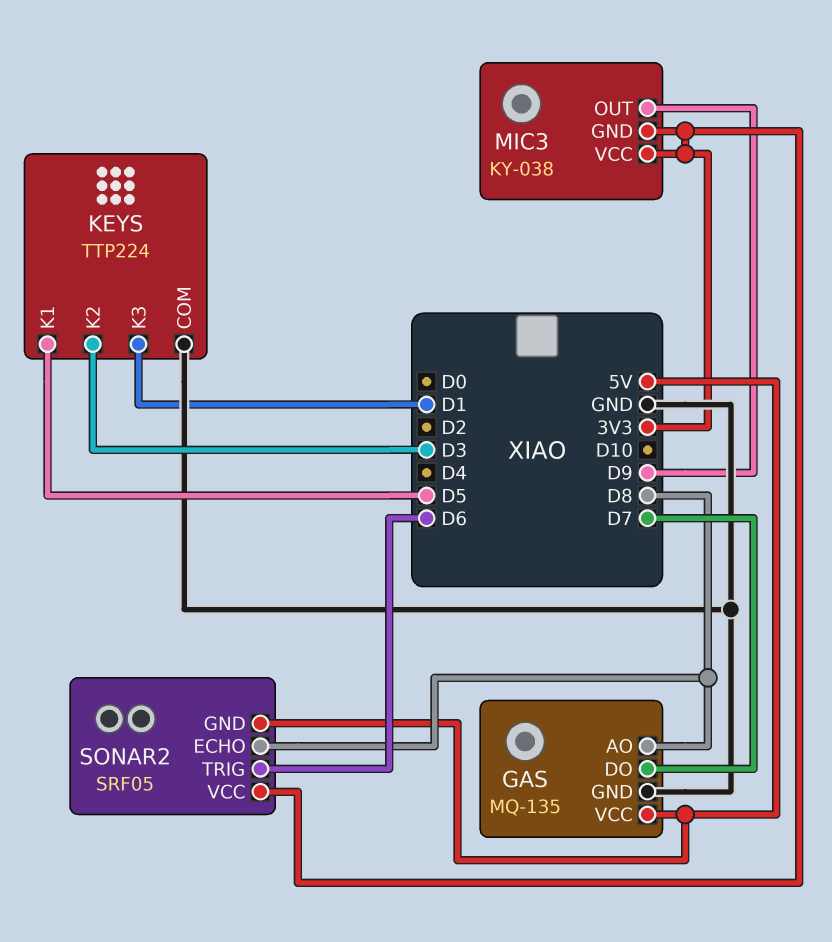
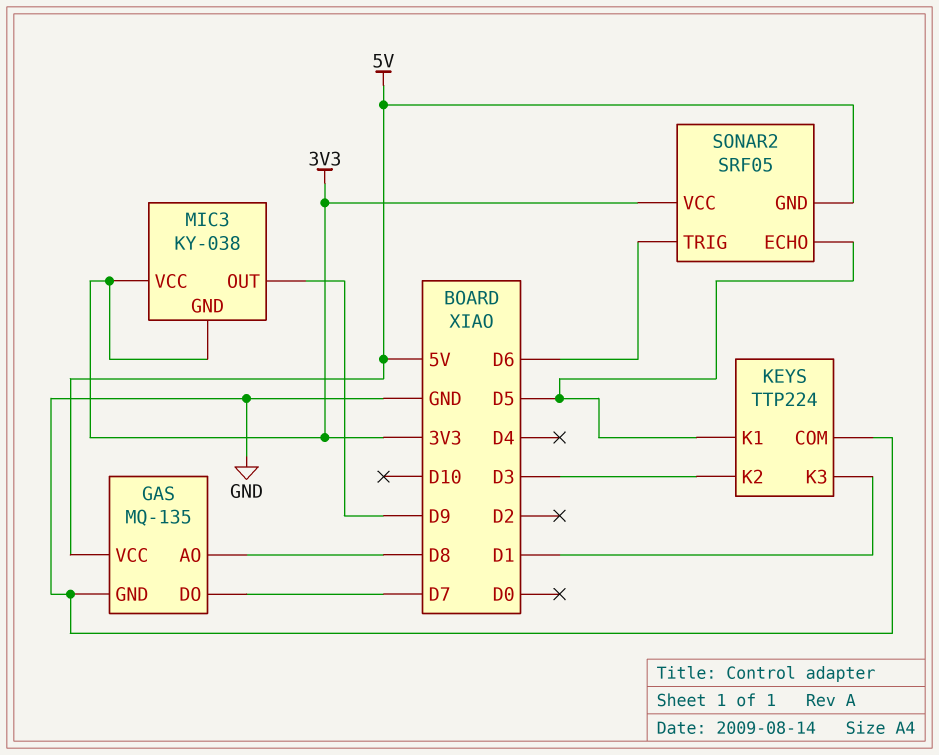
SONAR2 pin ECHO: D8 -> D5

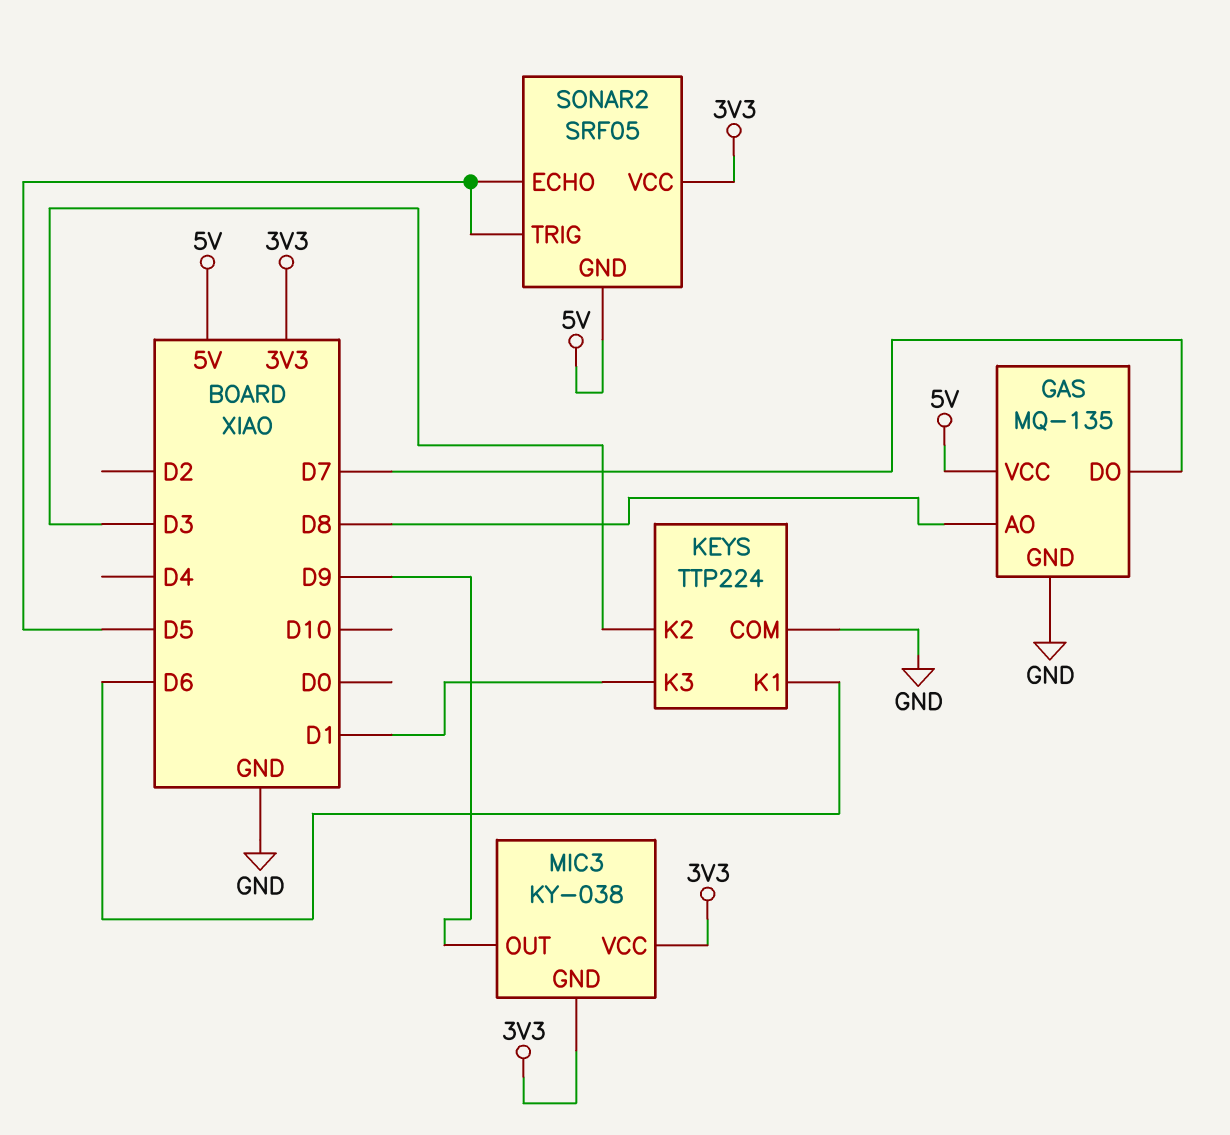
KEYS pin K1: D5 -> D6
SONAR2 pin TRIG: D6 -> D5

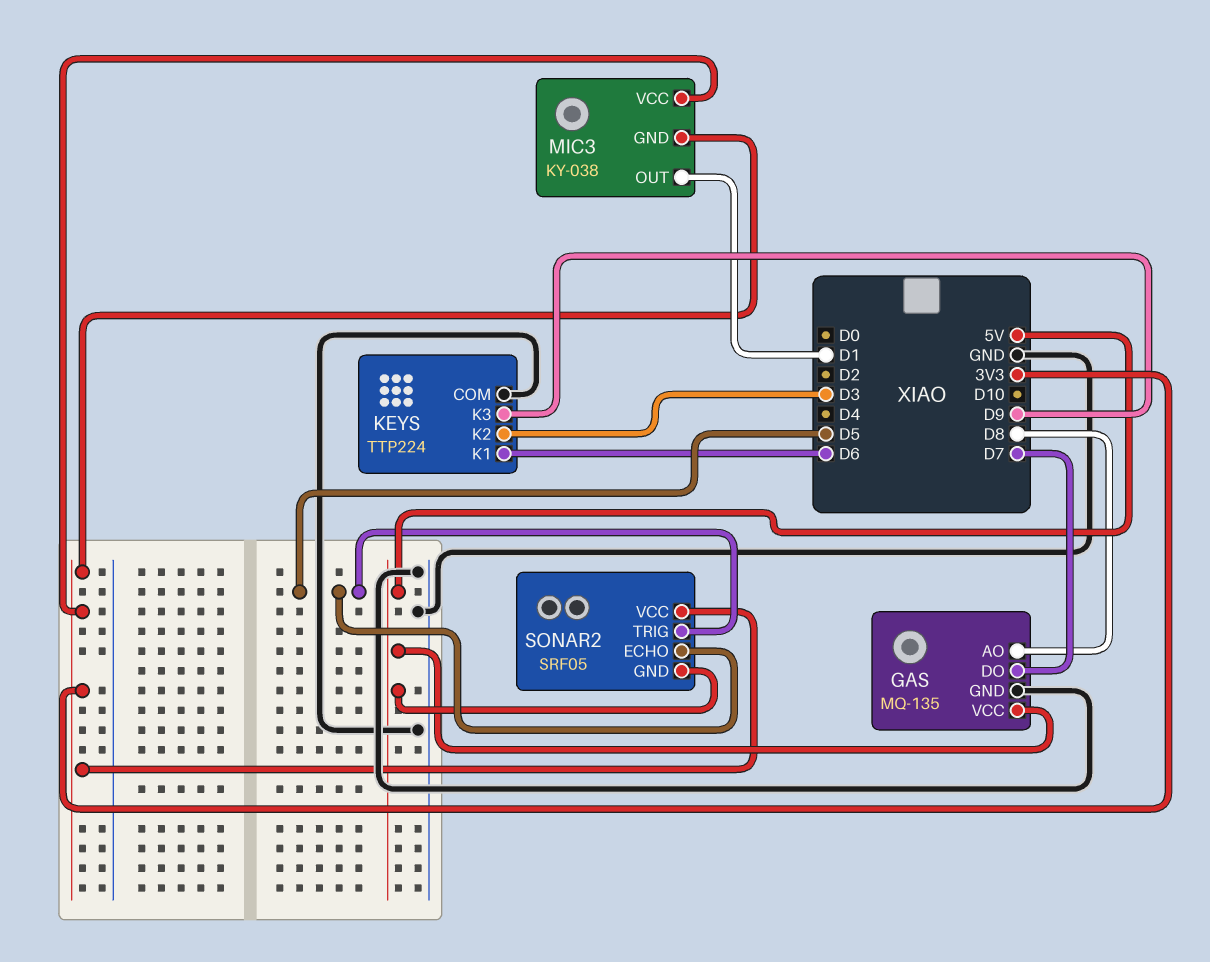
KEYS pin K3: D1 -> D9
MIC3 pin OUT: D9 -> D1

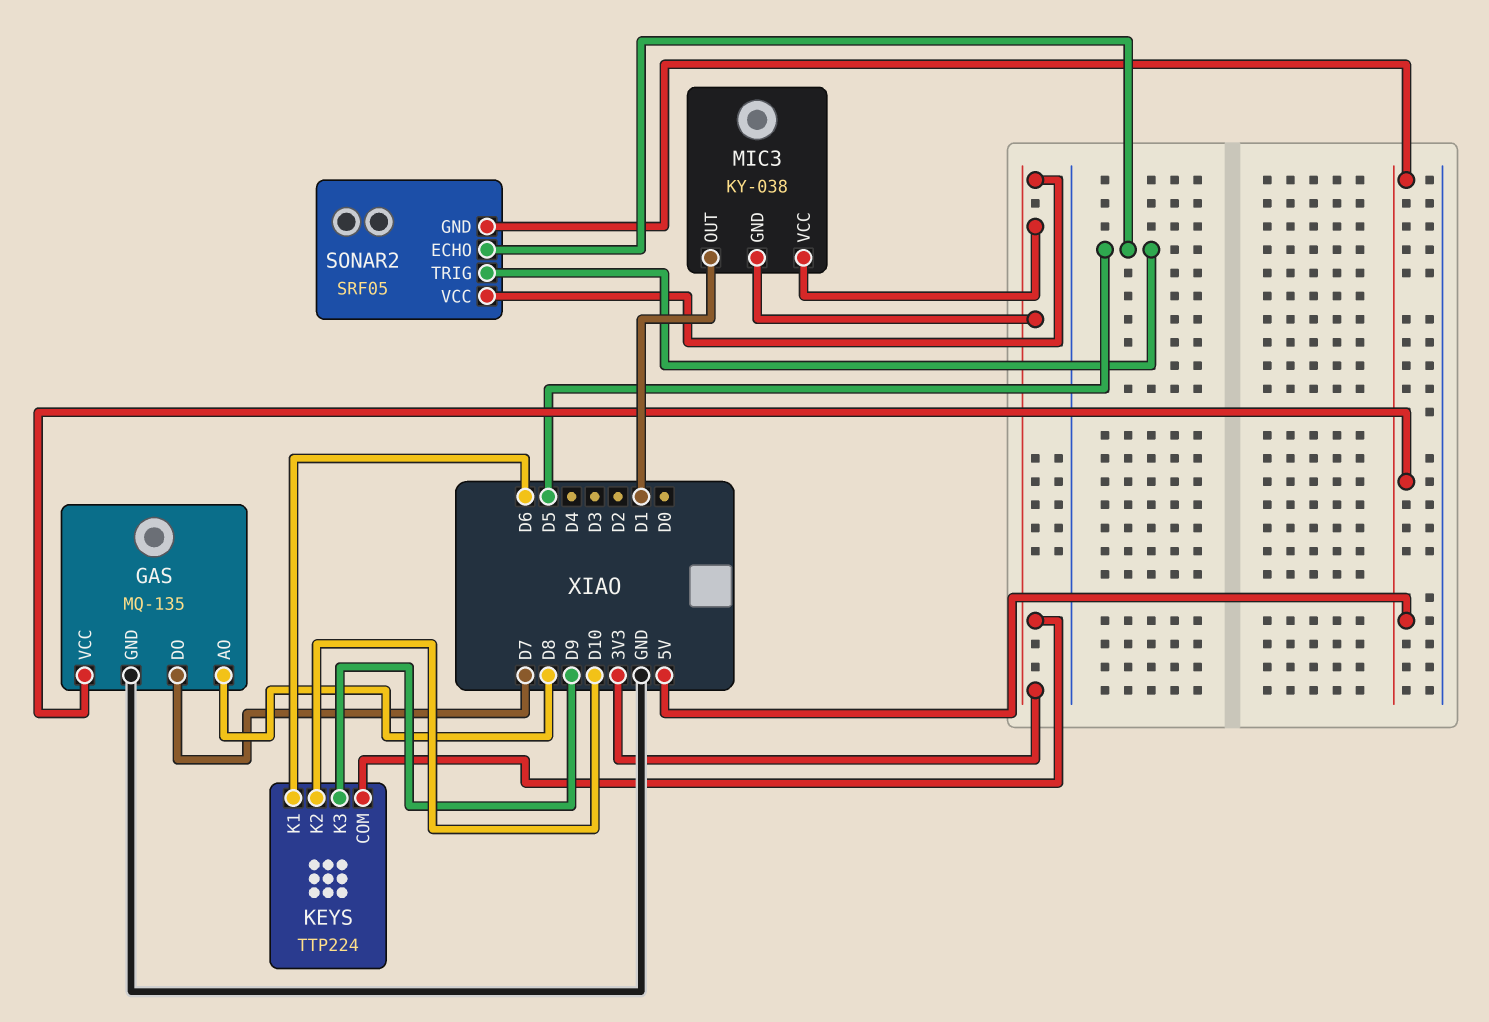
KEYS pin COM: GND -> 3V3
KEYS pin K2: D3 -> D10

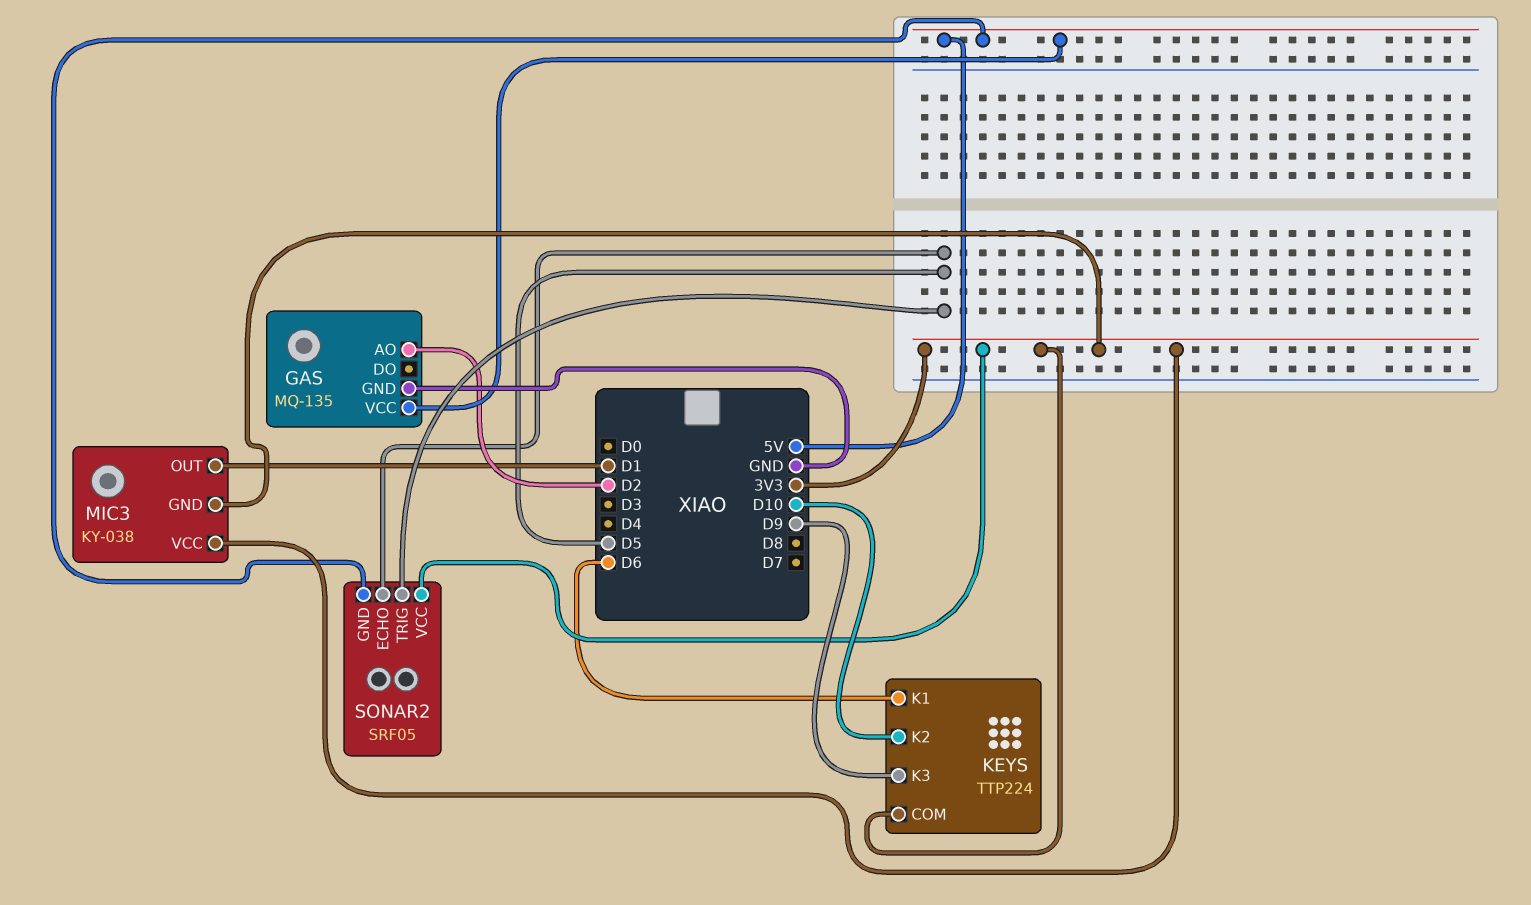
GAS pin AO: D8 -> D2
GAS pin DO: D7 -> none

